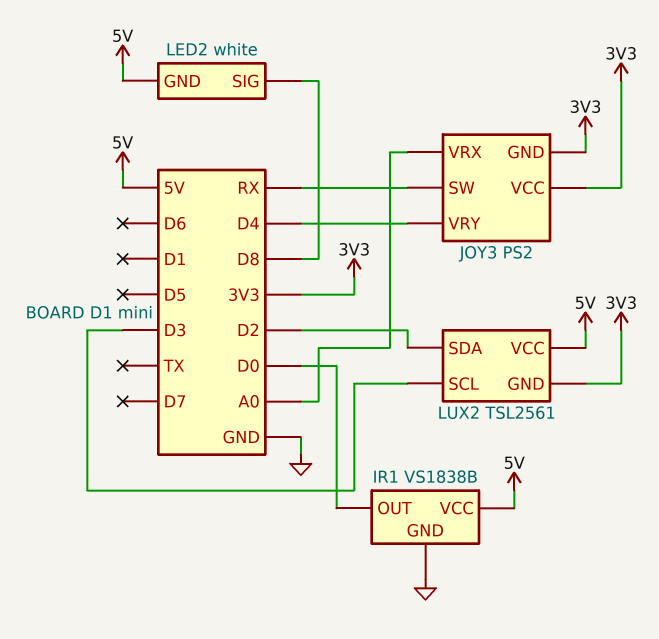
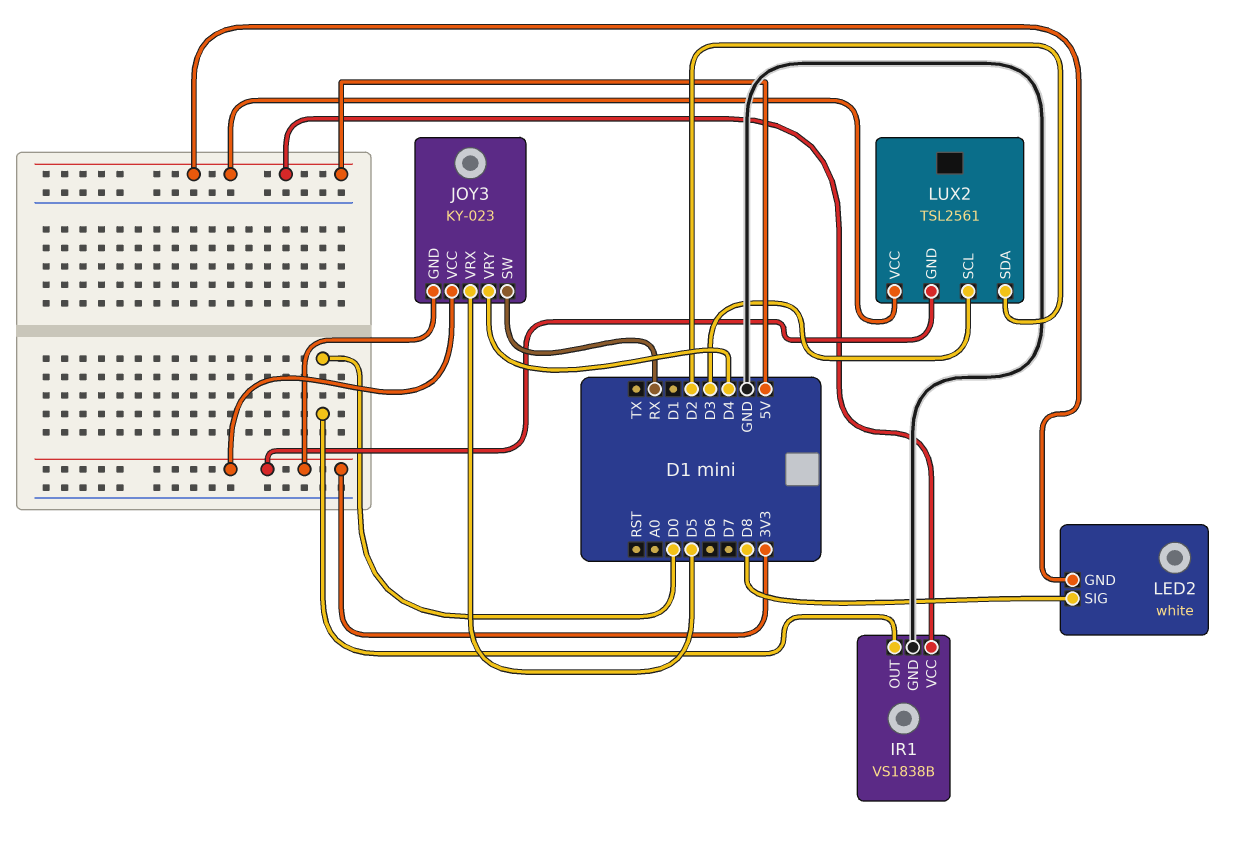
JOY3: PS2 -> KY-023
JOY3 pin VRX: A0 -> D5

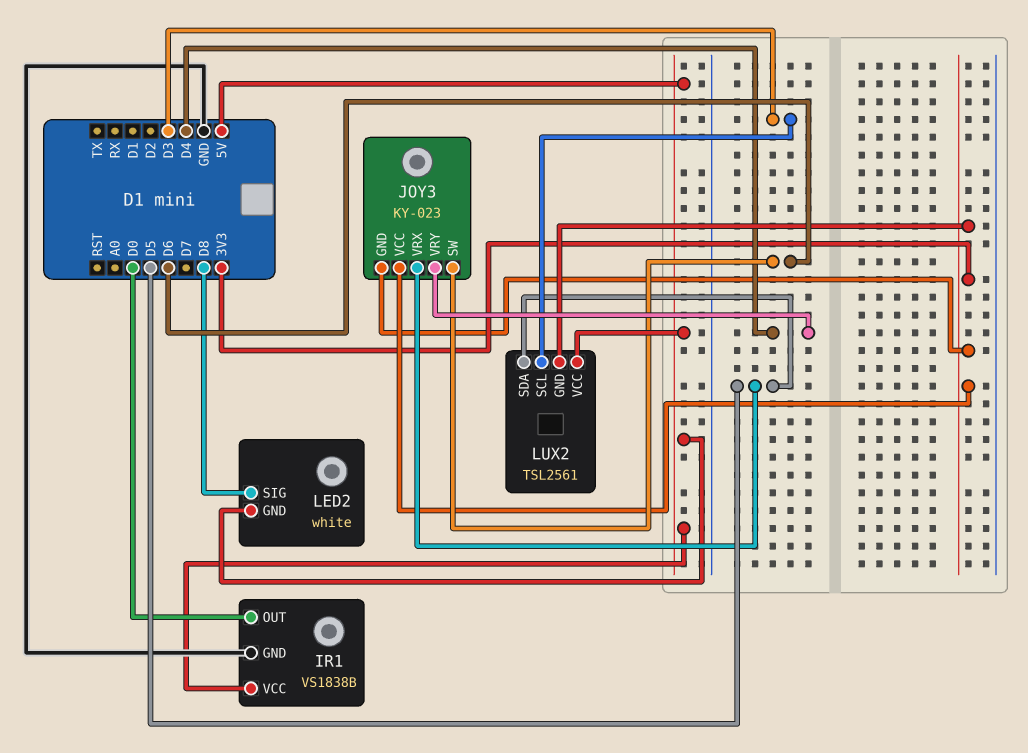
JOY3 pin SW: RX -> D6
LUX2 pin SDA: D2 -> D5

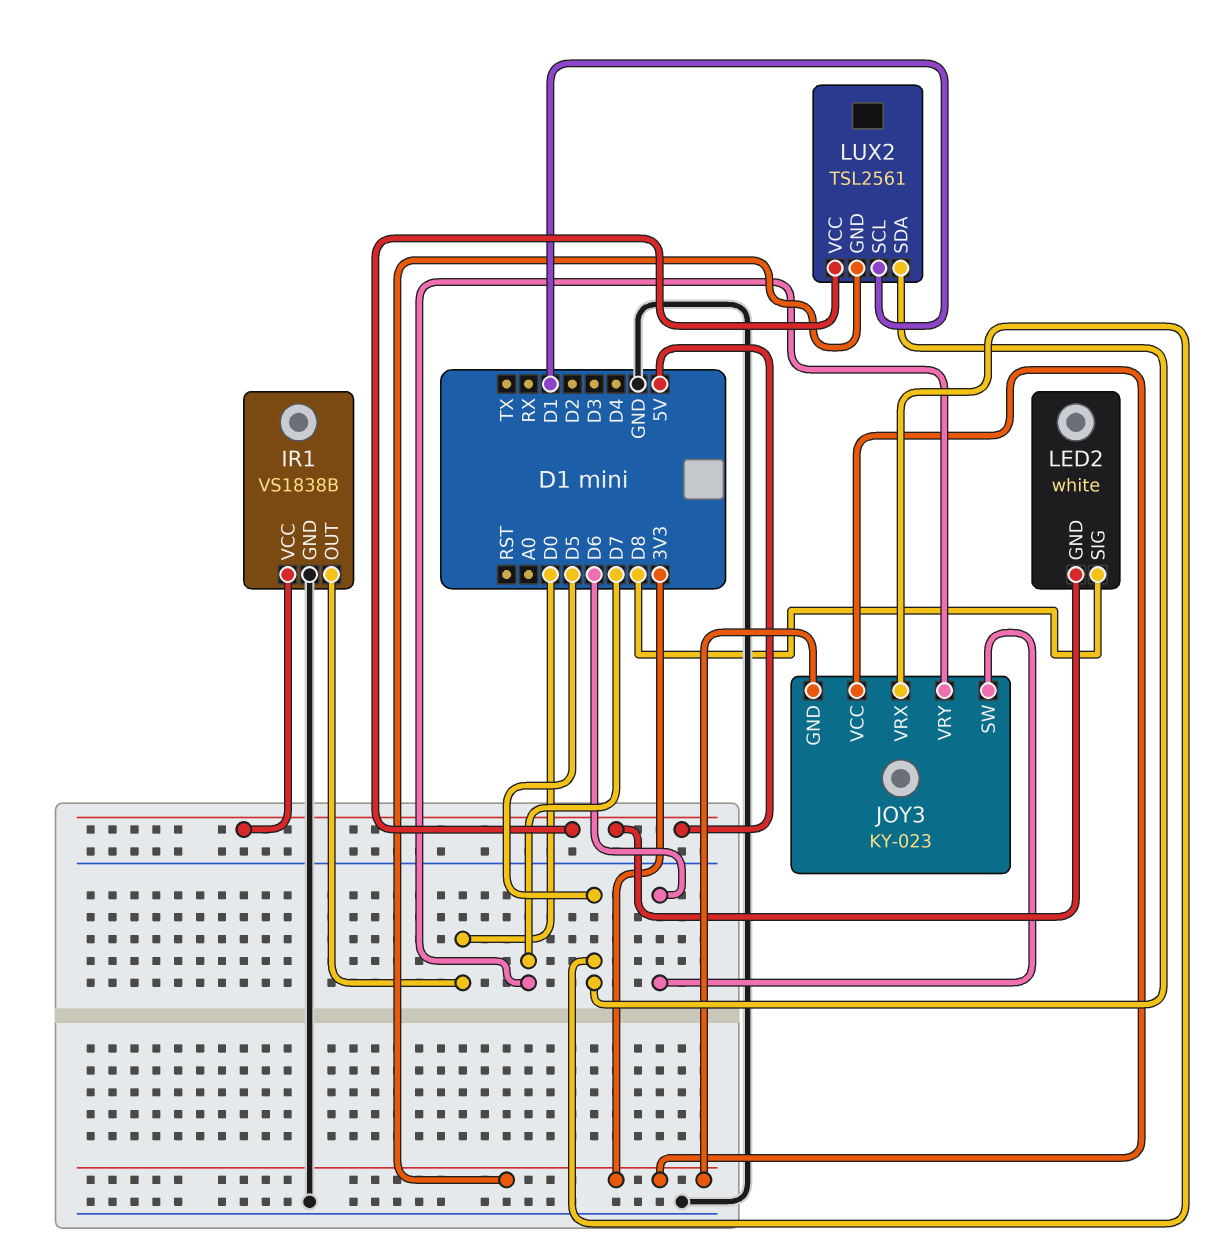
JOY3 pin VRY: D4 -> D7
LUX2 pin SCL: D3 -> D1

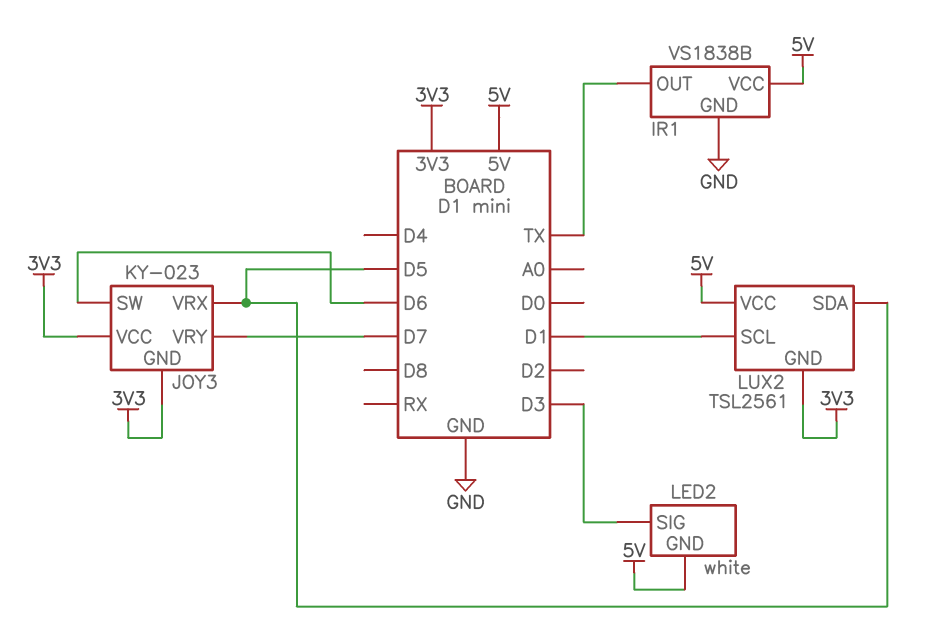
IR1 pin OUT: D0 -> TX
LED2 pin SIG: D8 -> D3

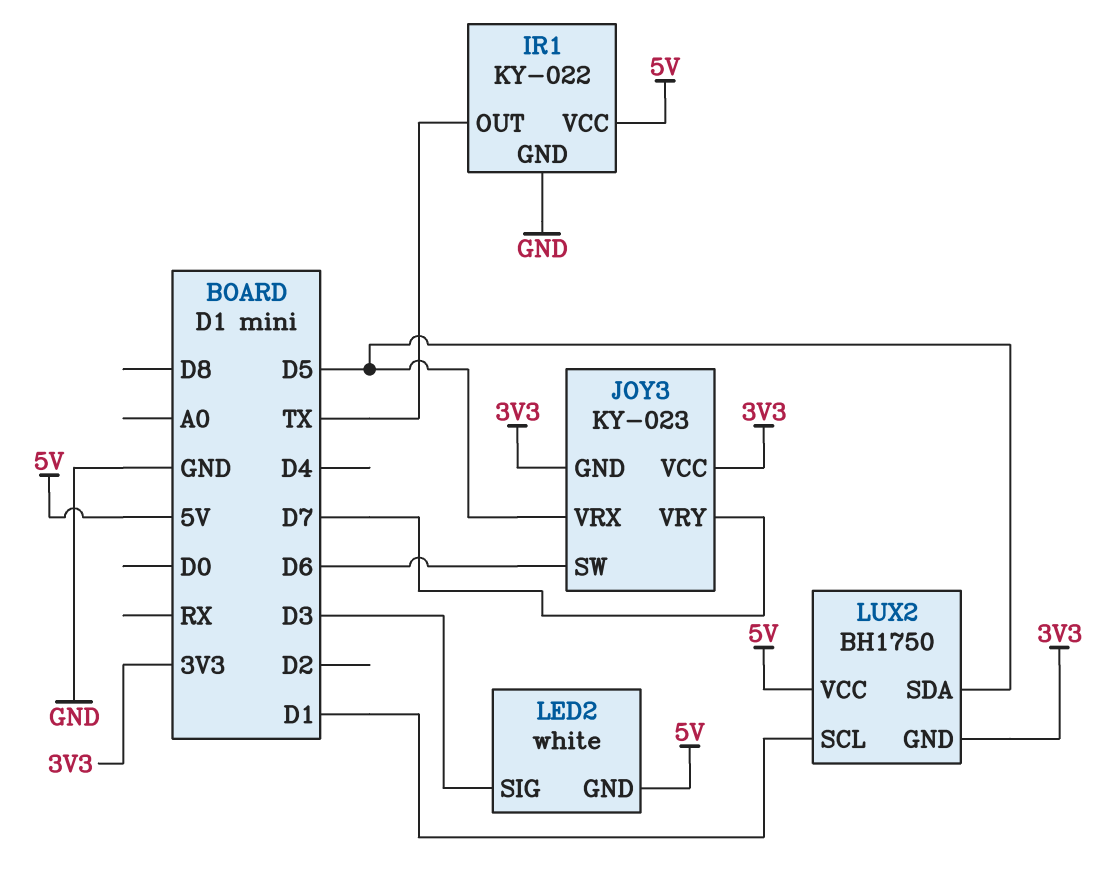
IR1: VS1838B -> KY-022
LUX2: TSL2561 -> BH1750

